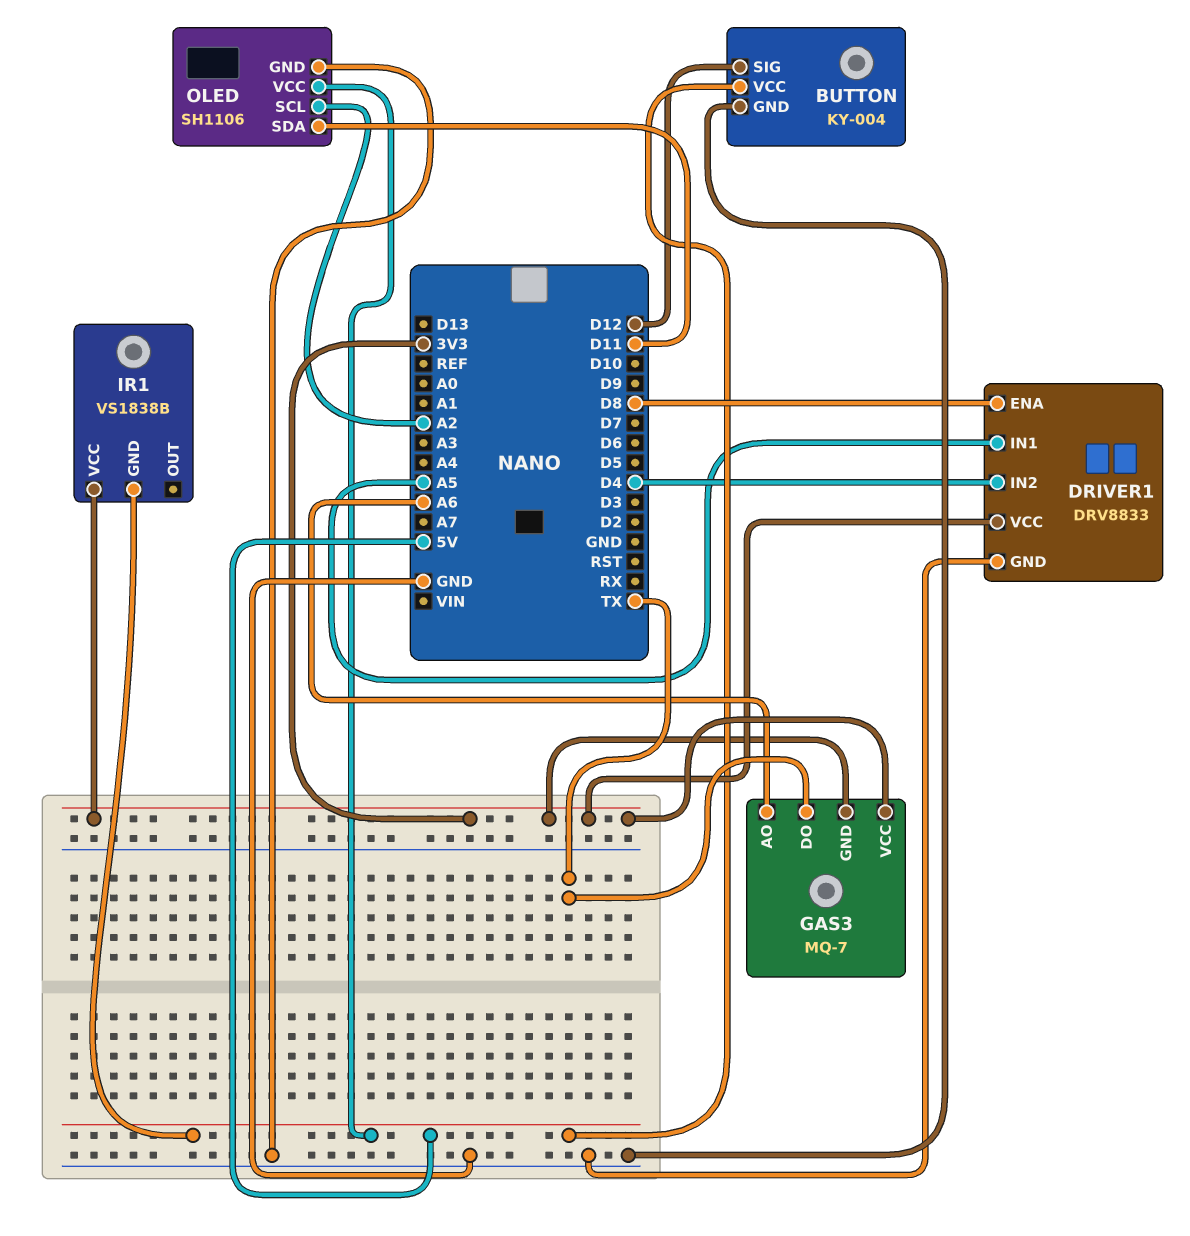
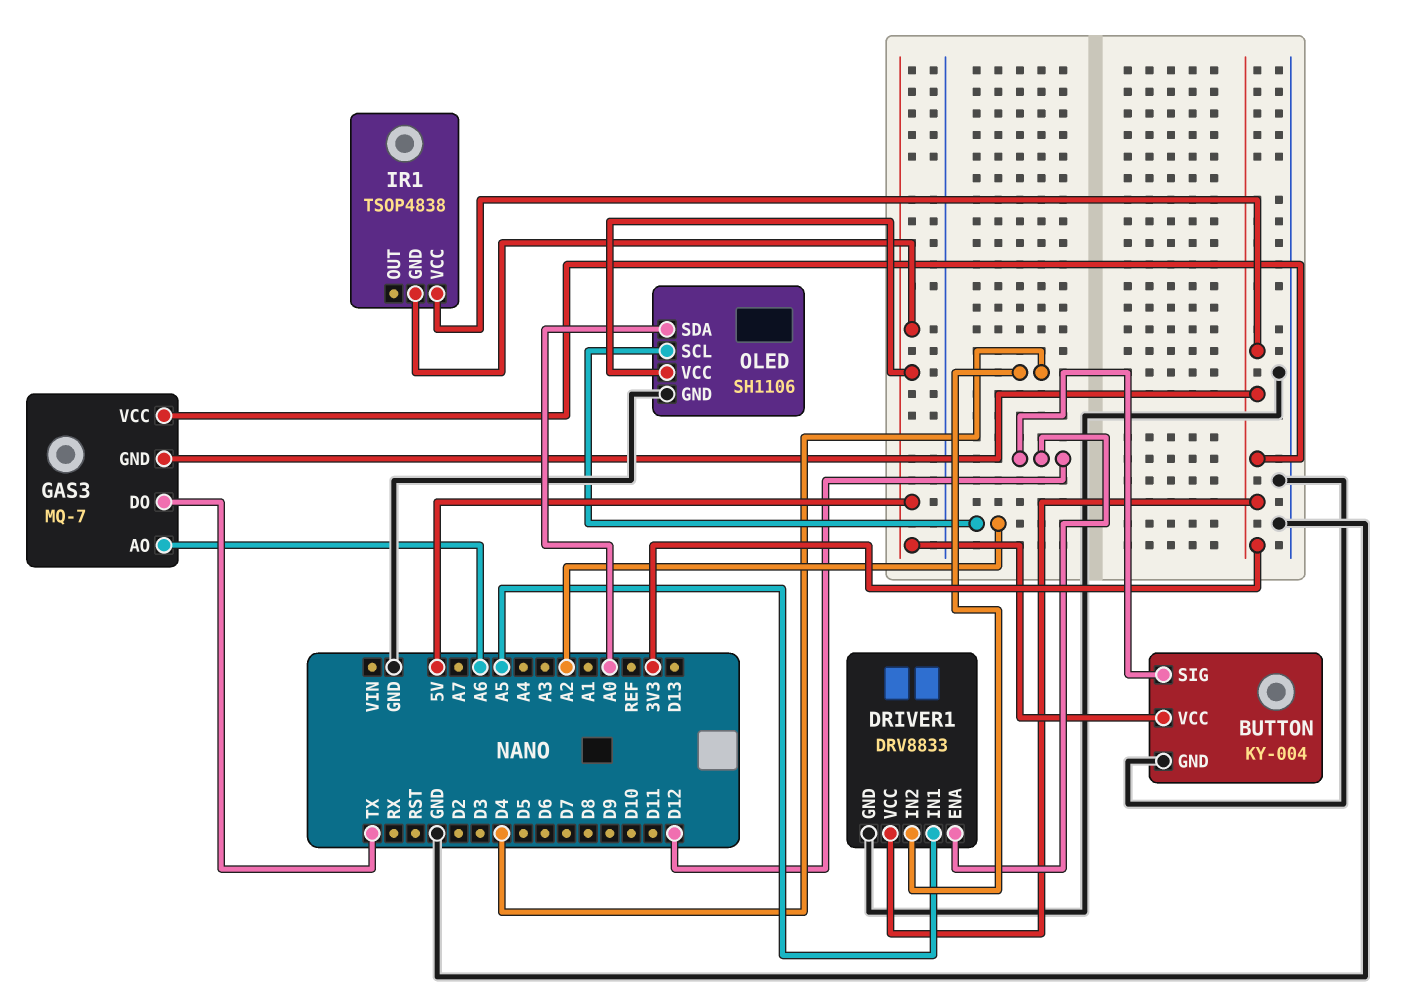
DRIVER1 pin ENA: D8 -> D12
IR1: VS1838B -> TSOP4838
OLED pin SDA: D11 -> A0

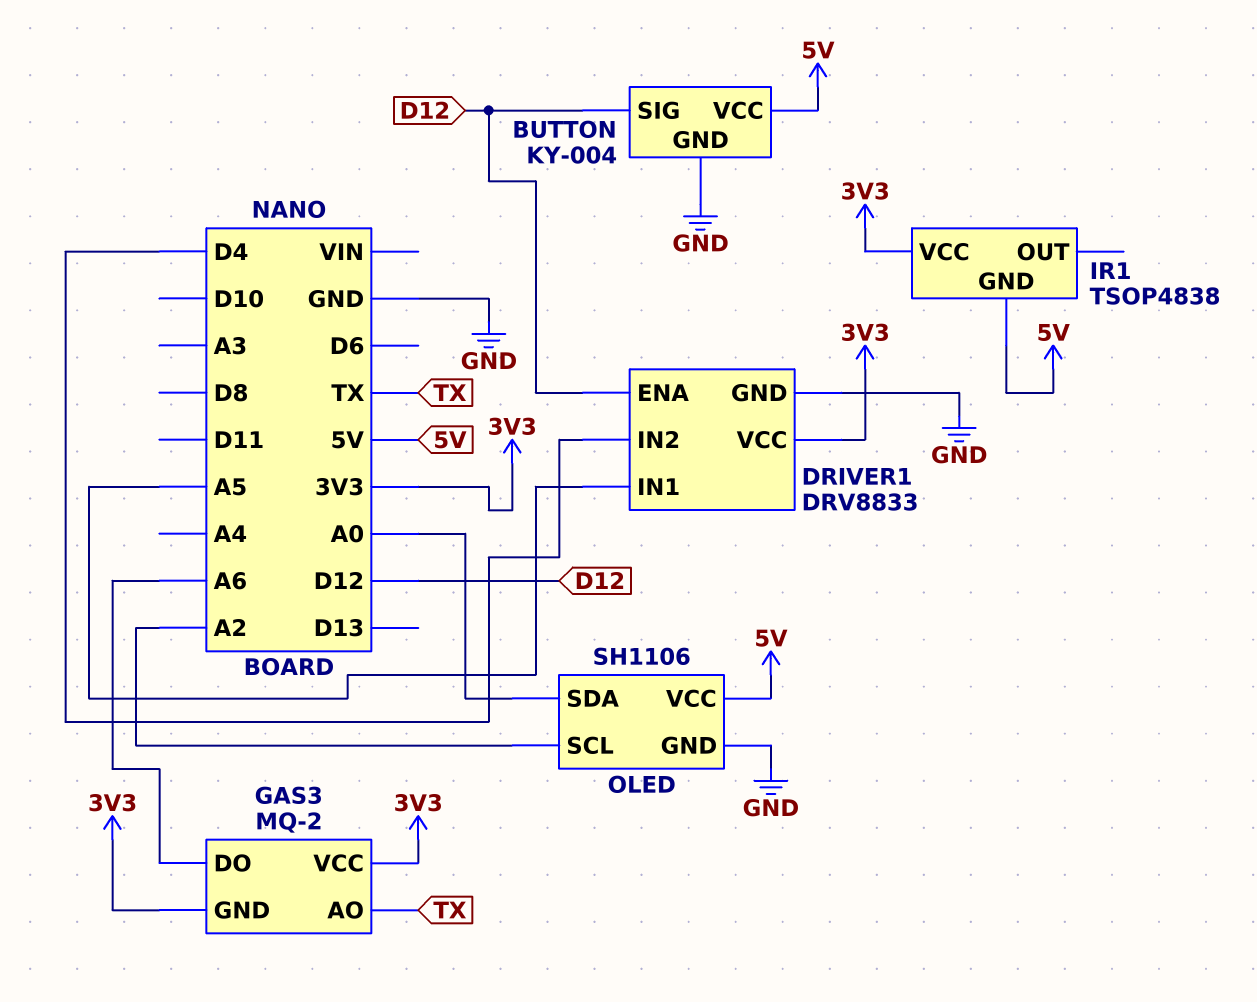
GAS3: MQ-7 -> MQ-2
GAS3 pin AO: A6 -> TX
GAS3 pin DO: TX -> A6

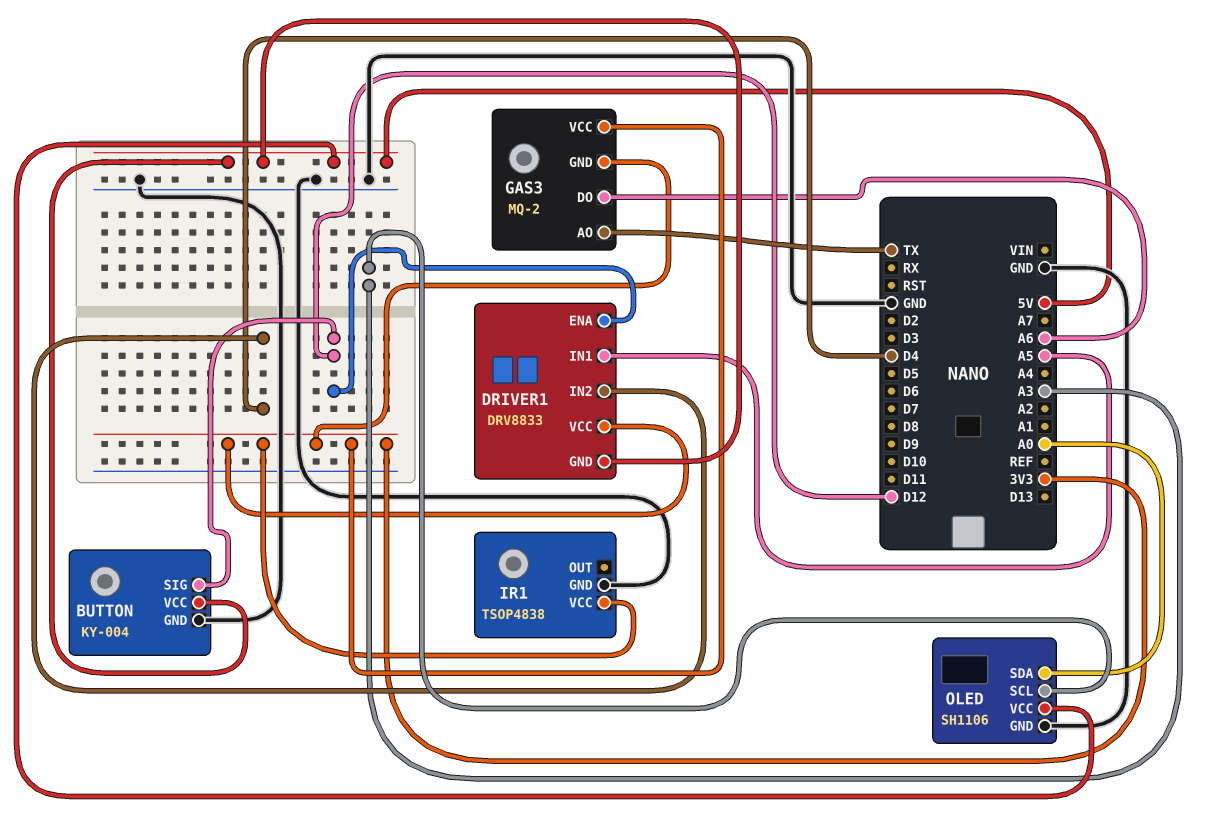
DRIVER1 pin GND: GND -> 5V
IR1 pin GND: 5V -> GND
OLED pin SCL: A2 -> A3

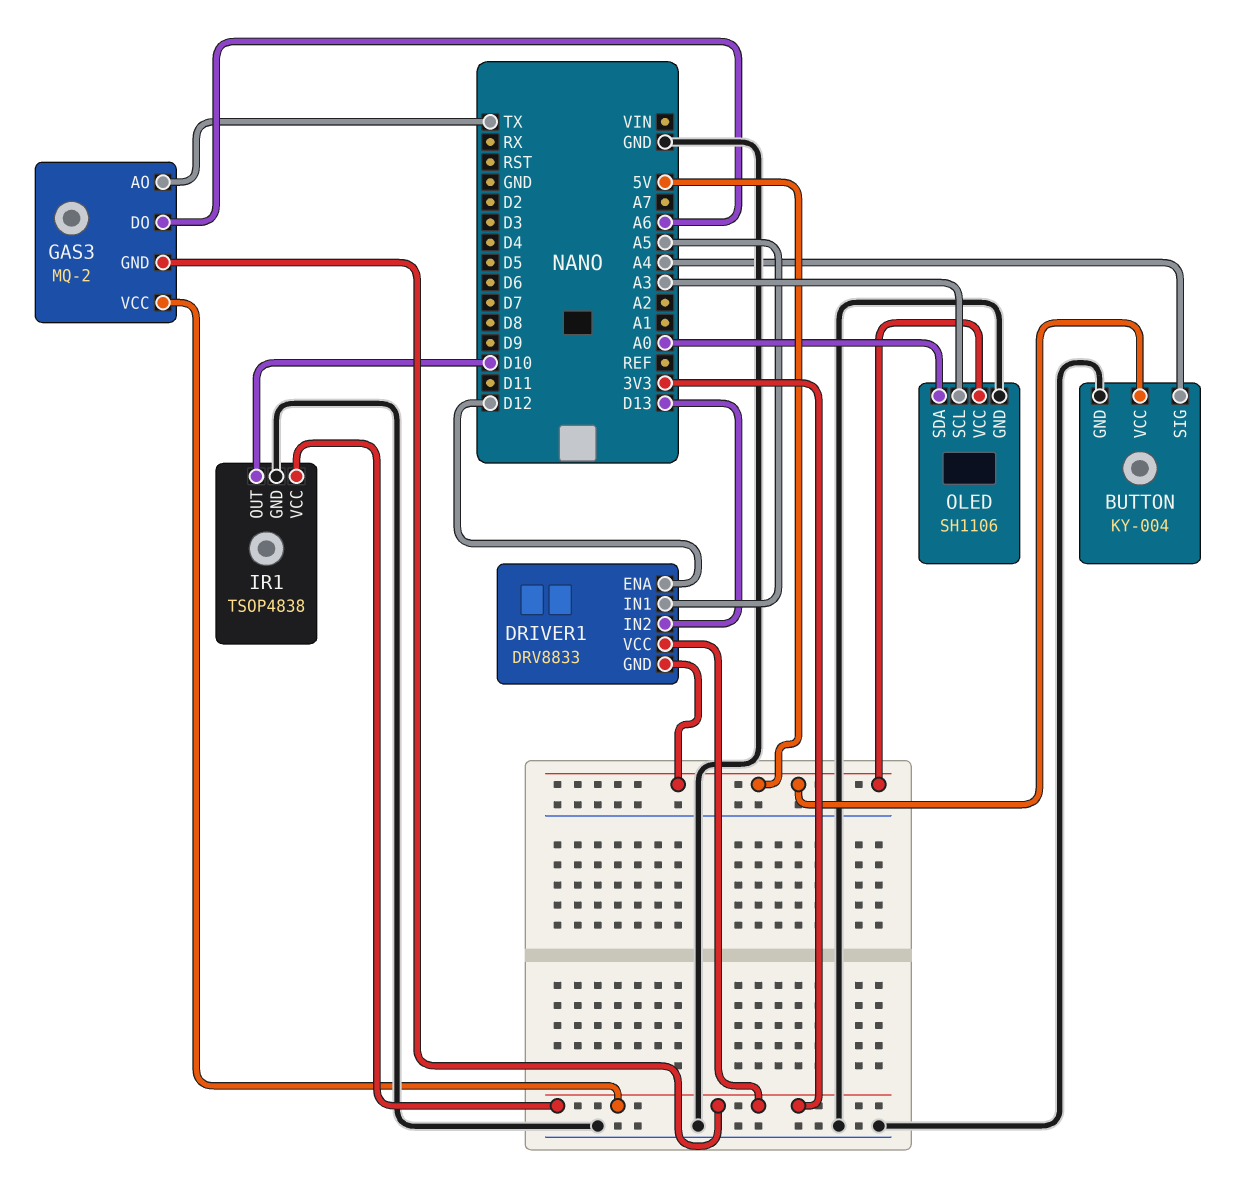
BUTTON pin SIG: D12 -> A4
DRIVER1 pin IN2: D4 -> D13
IR1 pin OUT: none -> D10

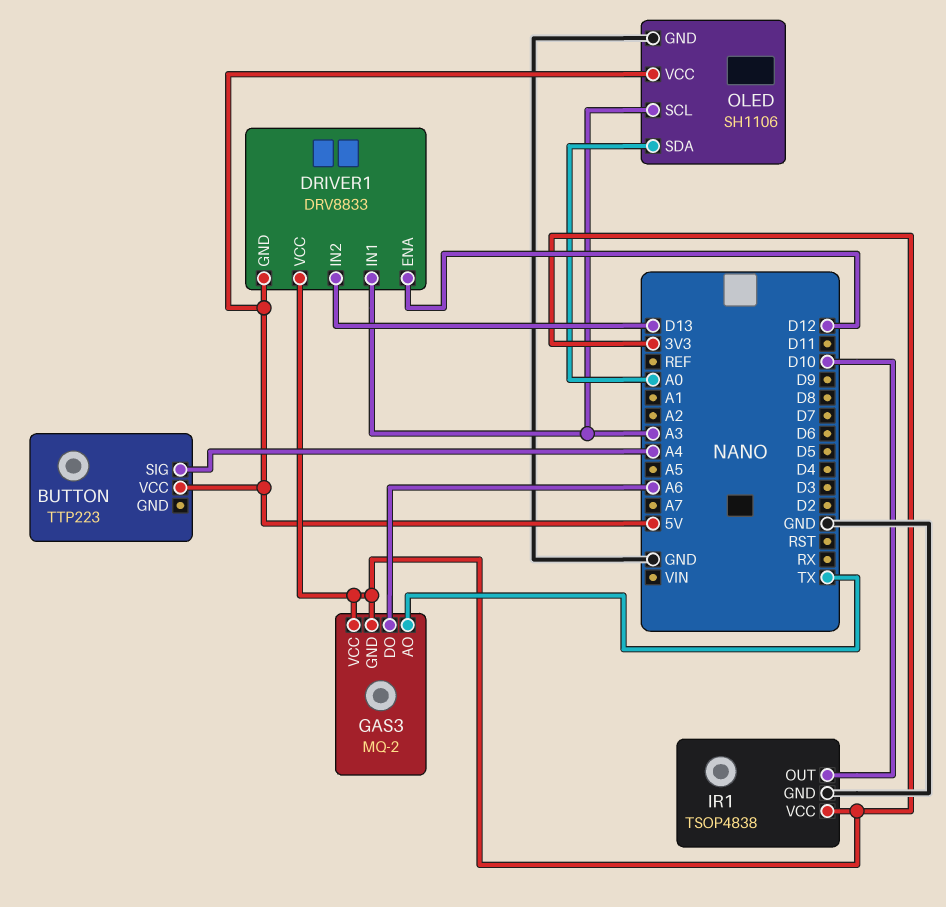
BUTTON: KY-004 -> TTP223
BUTTON pin GND: GND -> none
DRIVER1 pin IN1: A5 -> A3

